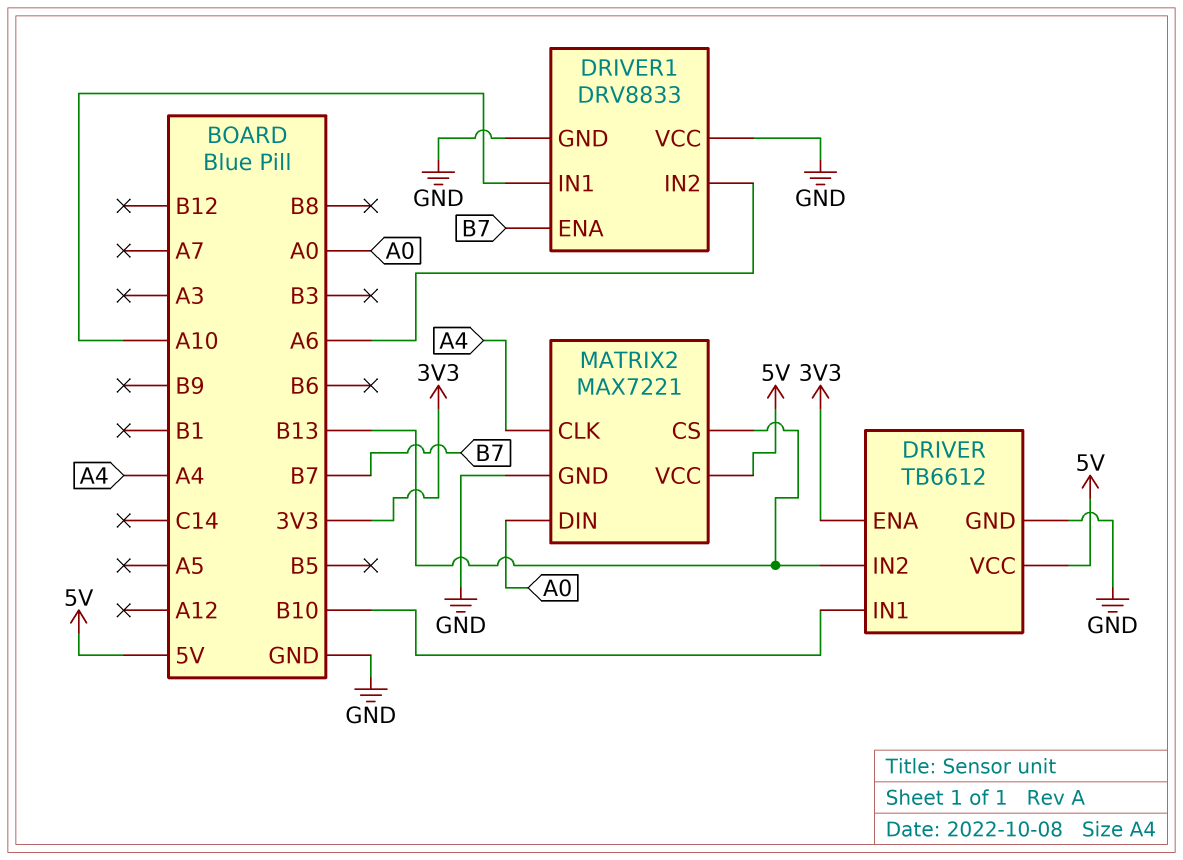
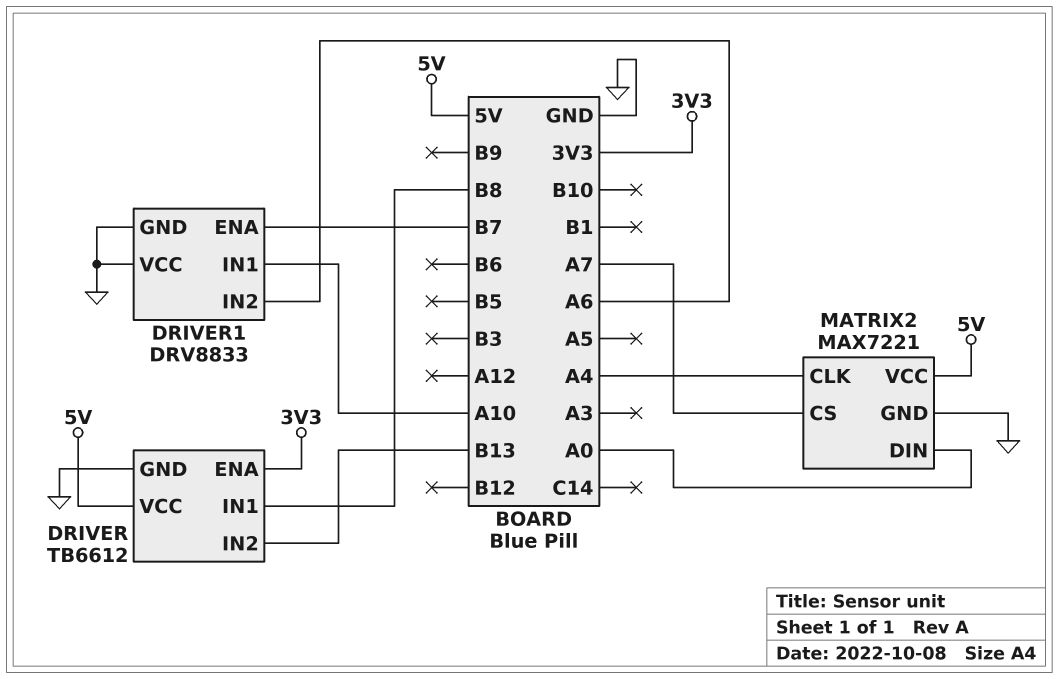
DRIVER pin IN1: B10 -> B8
MATRIX2 pin CS: B13 -> A7

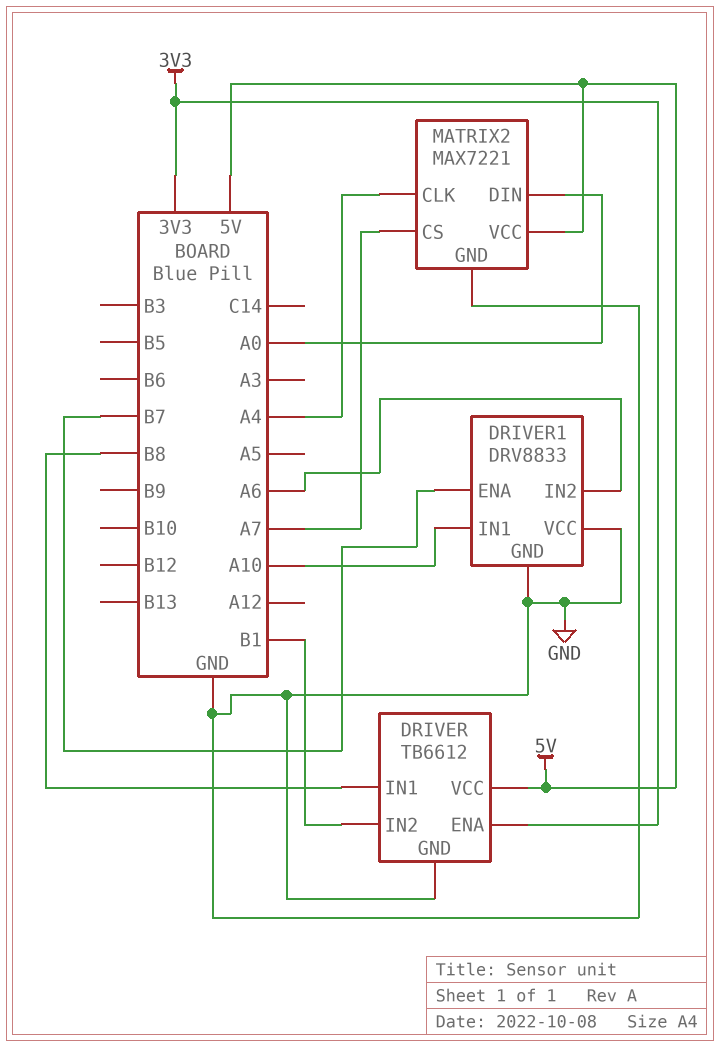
DRIVER pin IN2: B13 -> B1

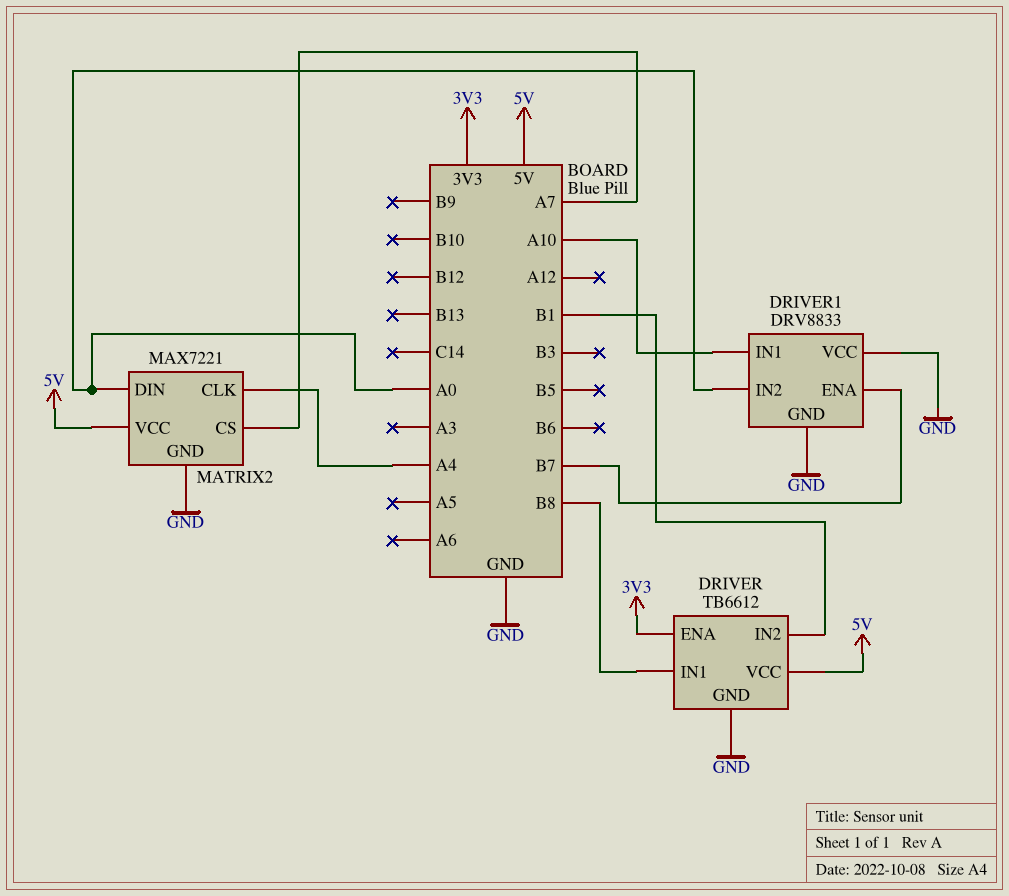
DRIVER1 pin IN2: A6 -> A0

